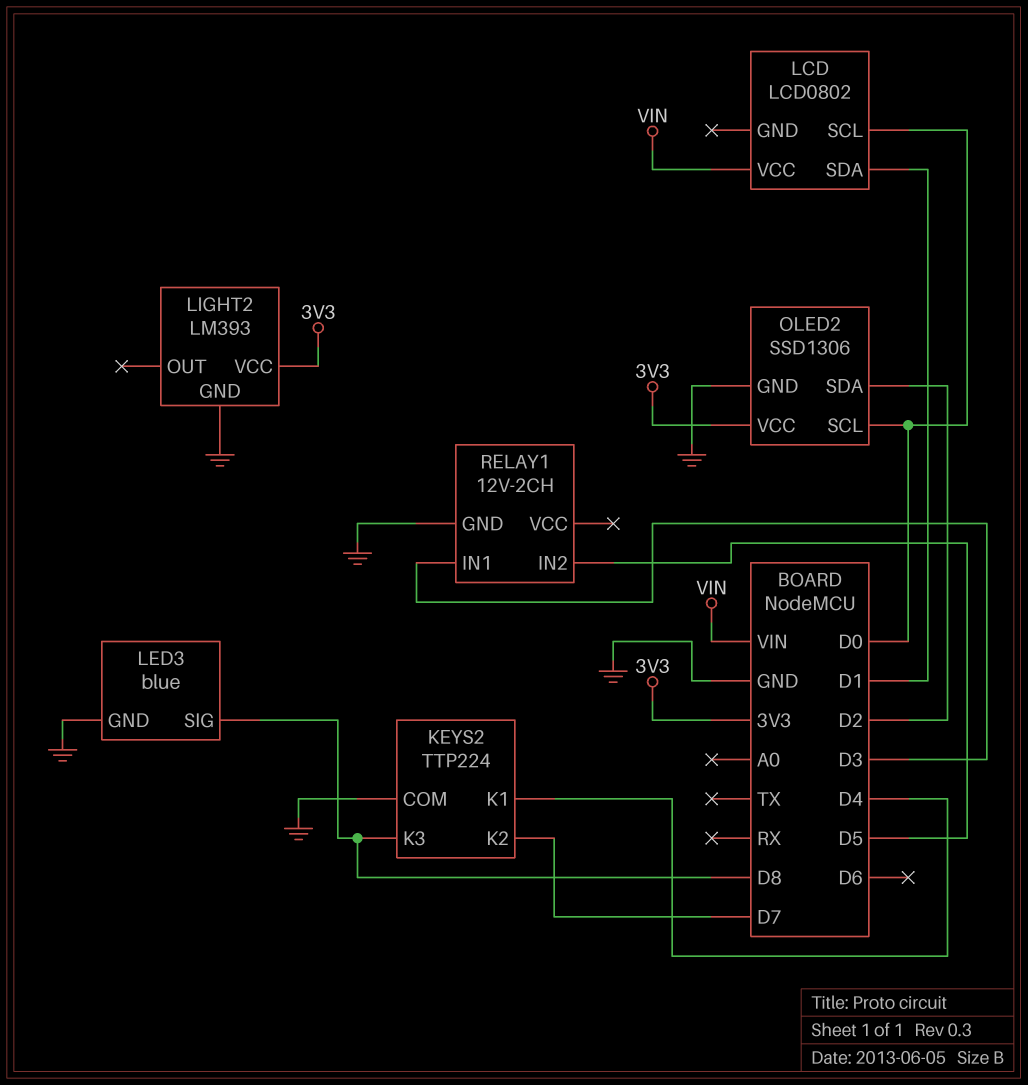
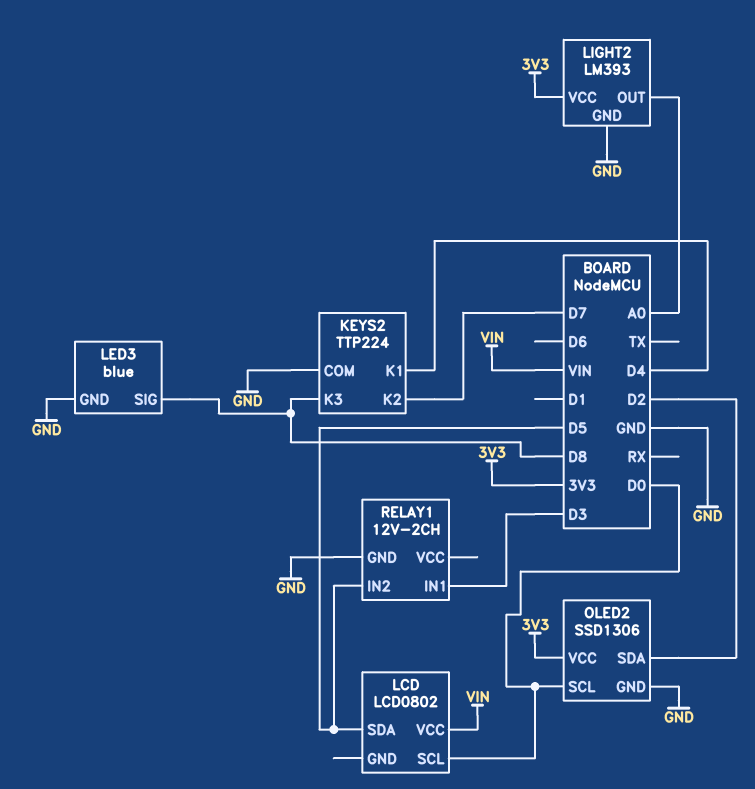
LCD pin SDA: D1 -> D5
LIGHT2 pin OUT: none -> A0

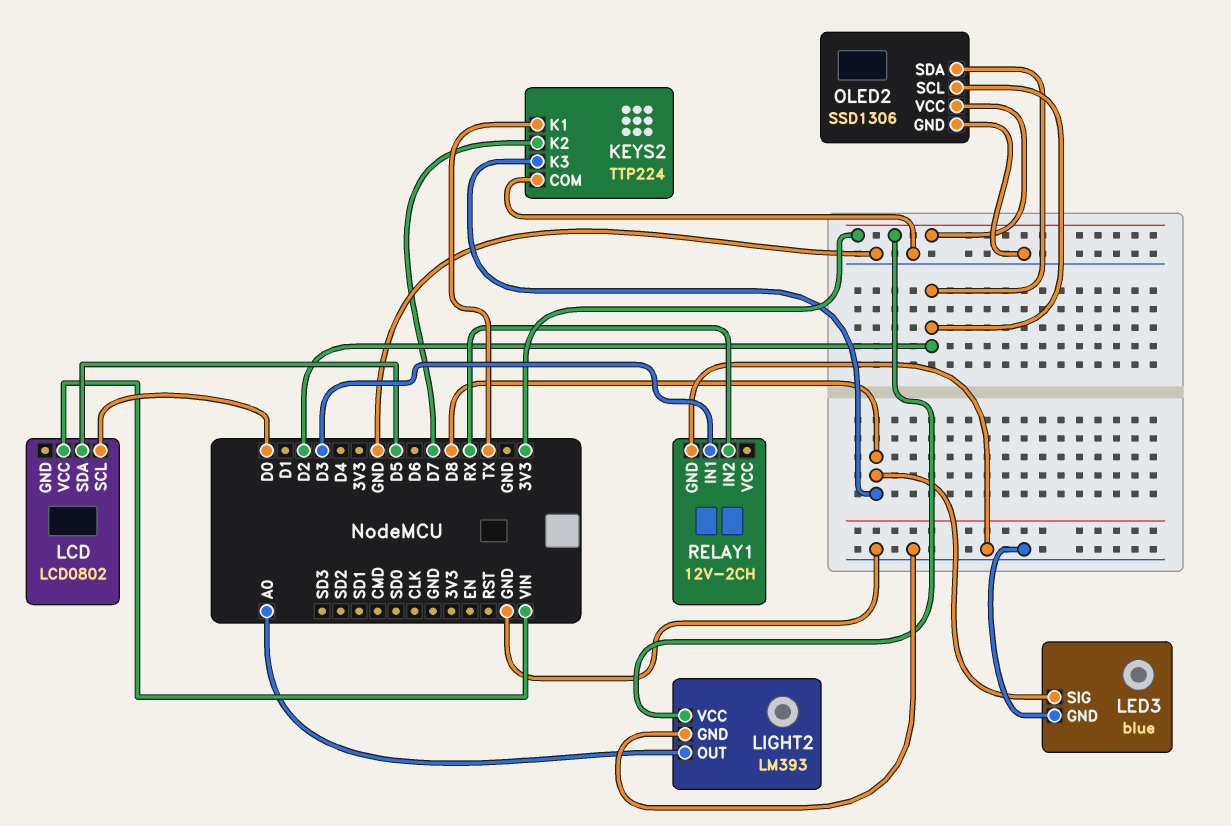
KEYS2 pin K1: D4 -> TX
OLED2 pin SCL: D0 -> D2
RELAY1 pin IN2: D5 -> RX

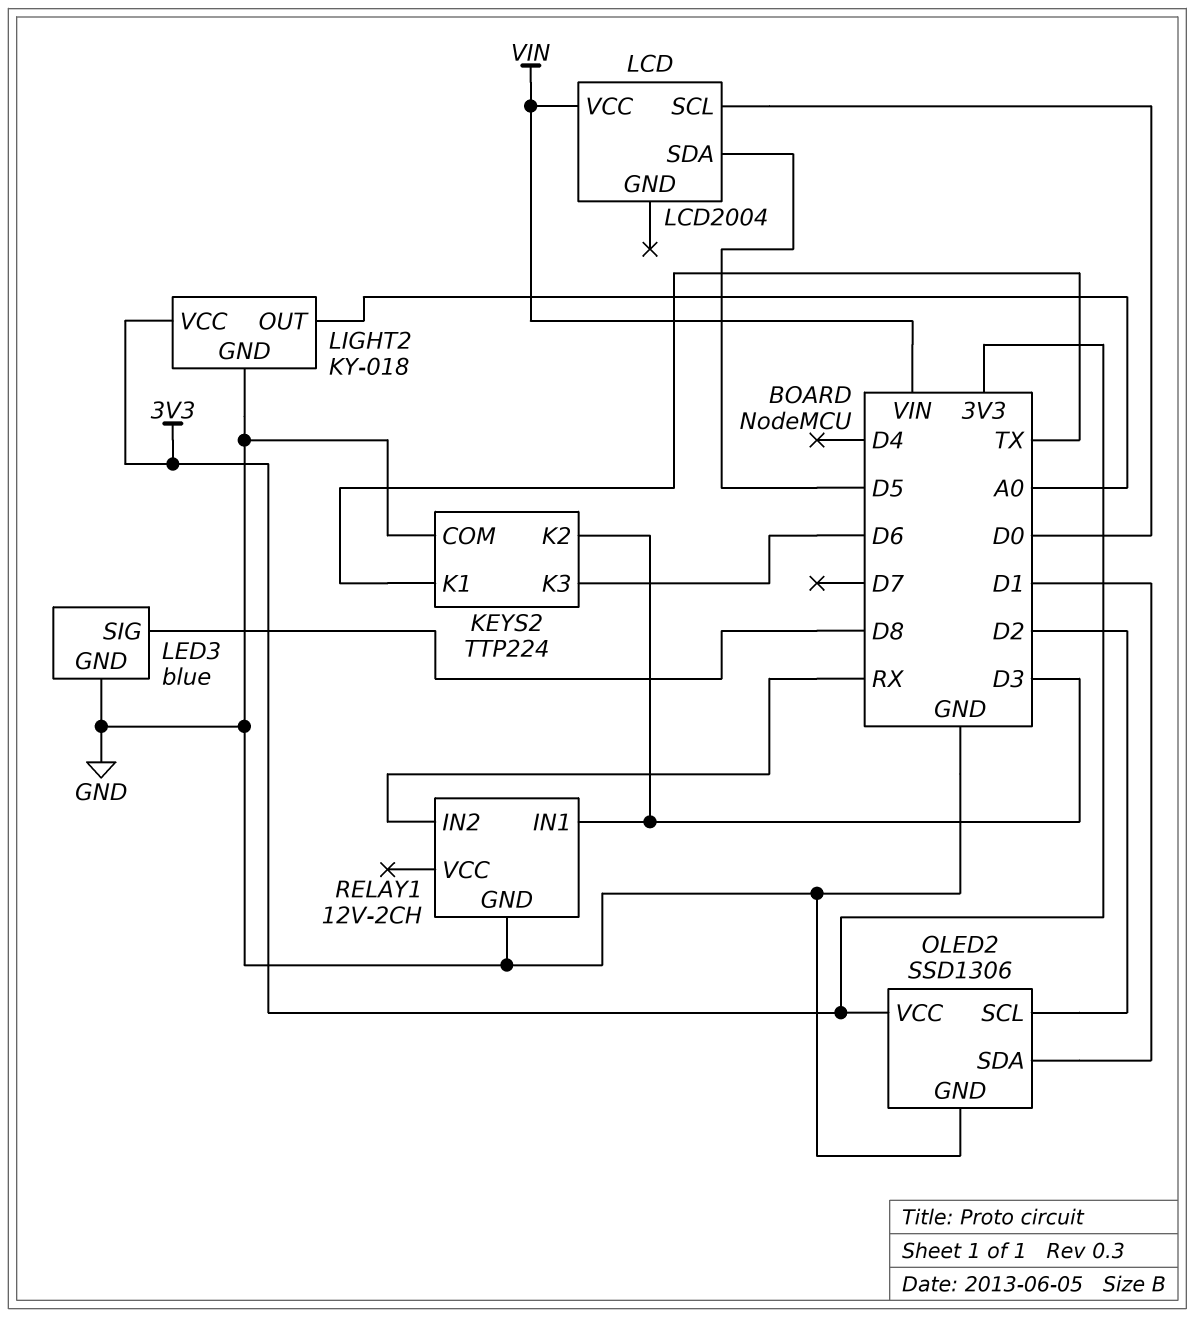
KEYS2 pin K2: D7 -> D3
KEYS2 pin K3: D8 -> D6
LCD: LCD0802 -> LCD2004
LIGHT2: LM393 -> KY-018
OLED2 pin SDA: D2 -> D1

